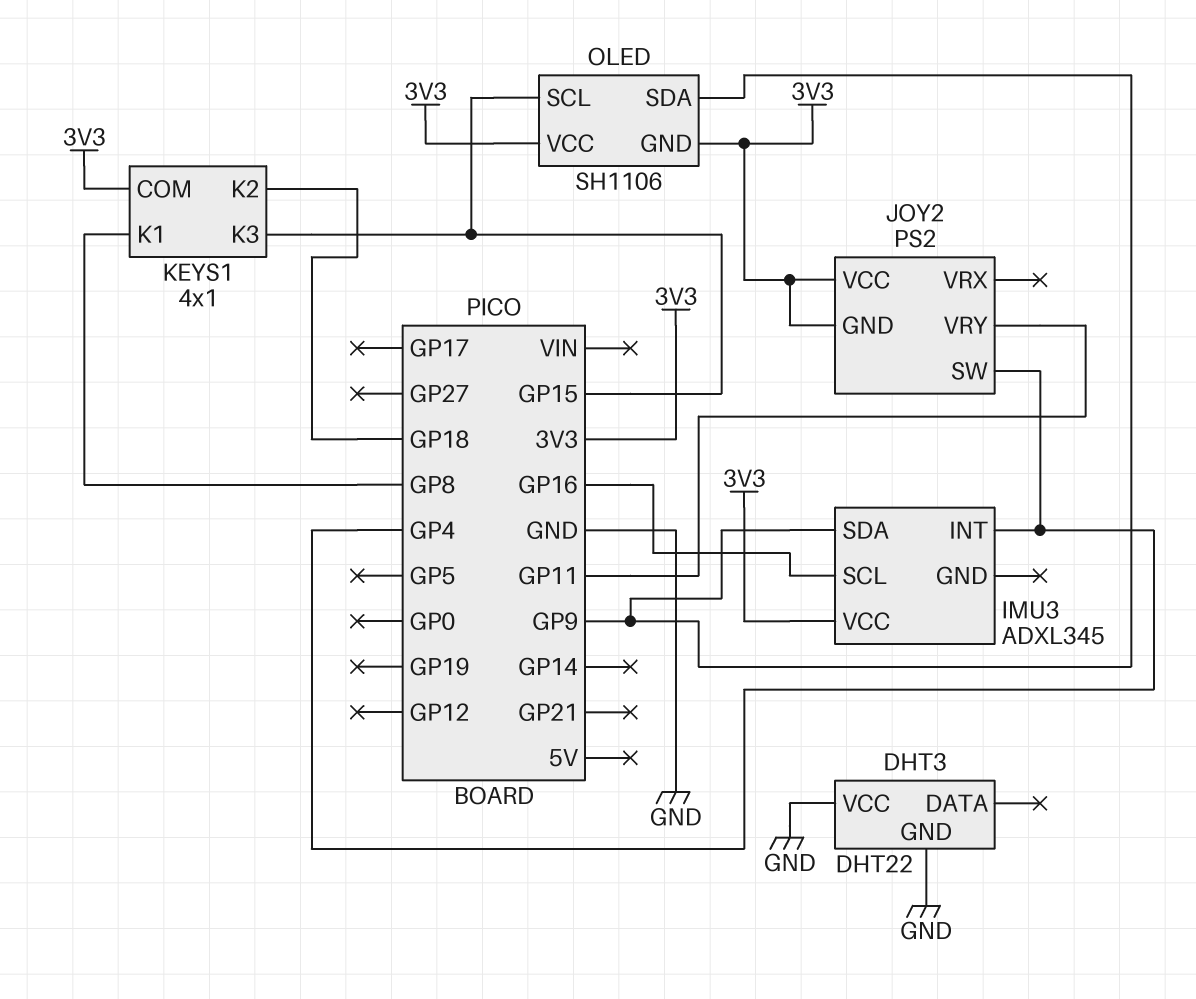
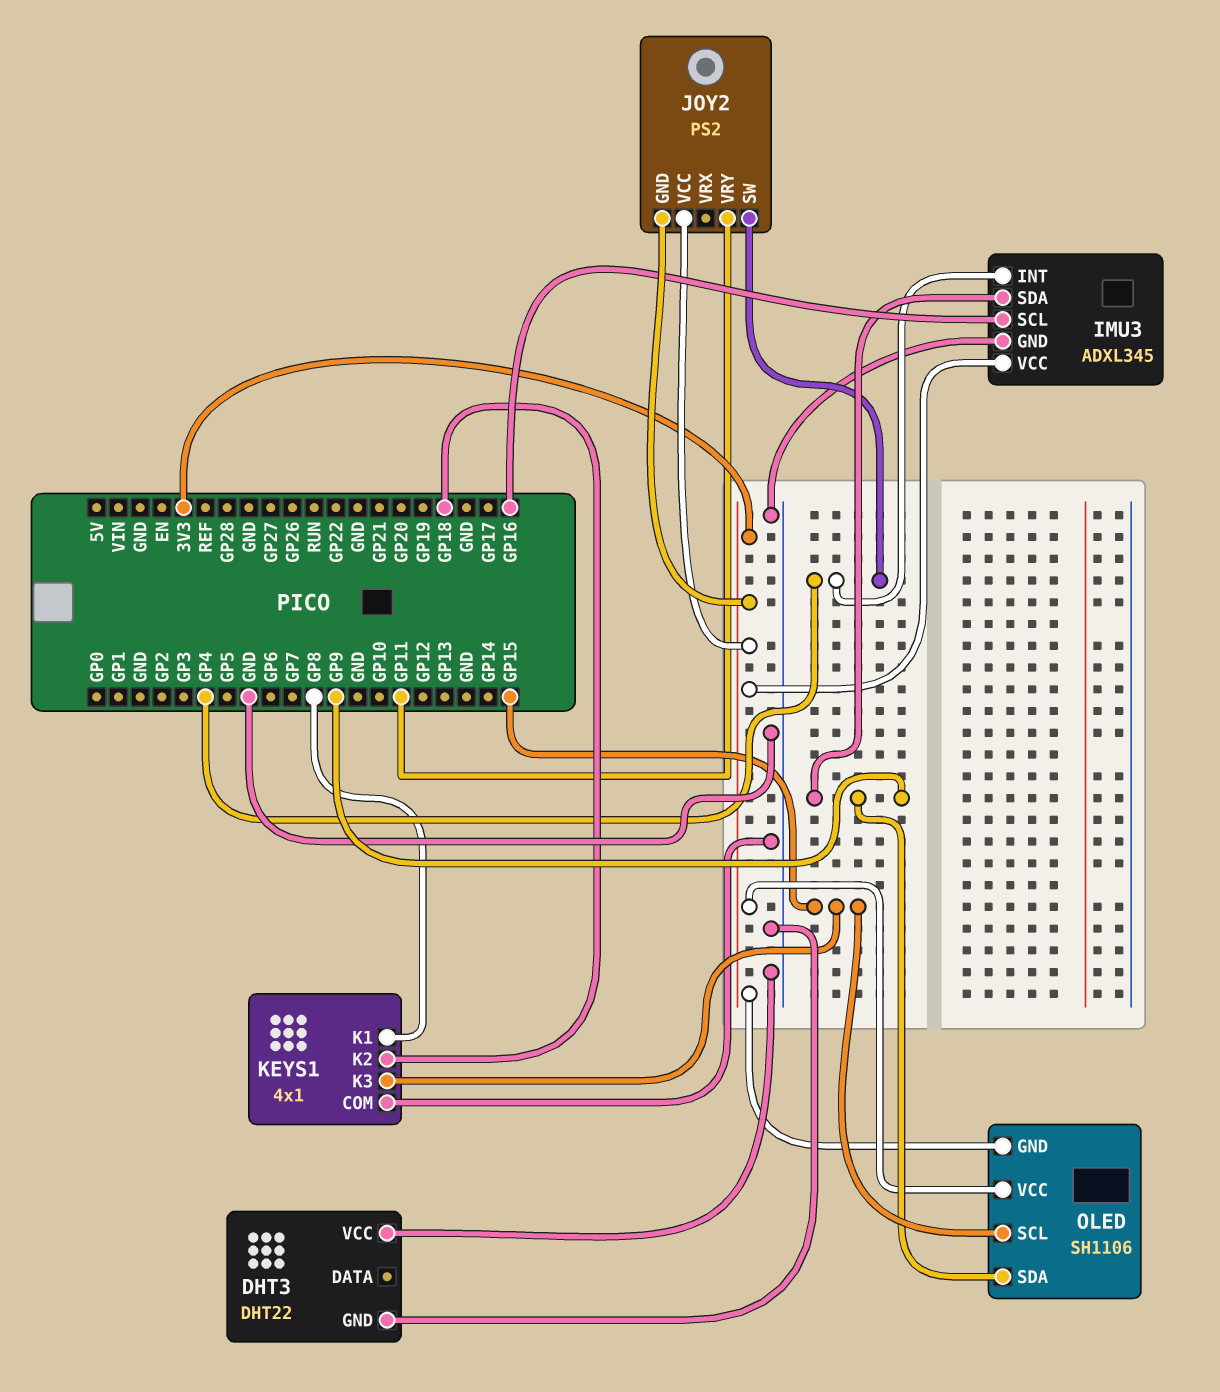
IMU3 pin GND: none -> GND
KEYS1 pin COM: 3V3 -> GND

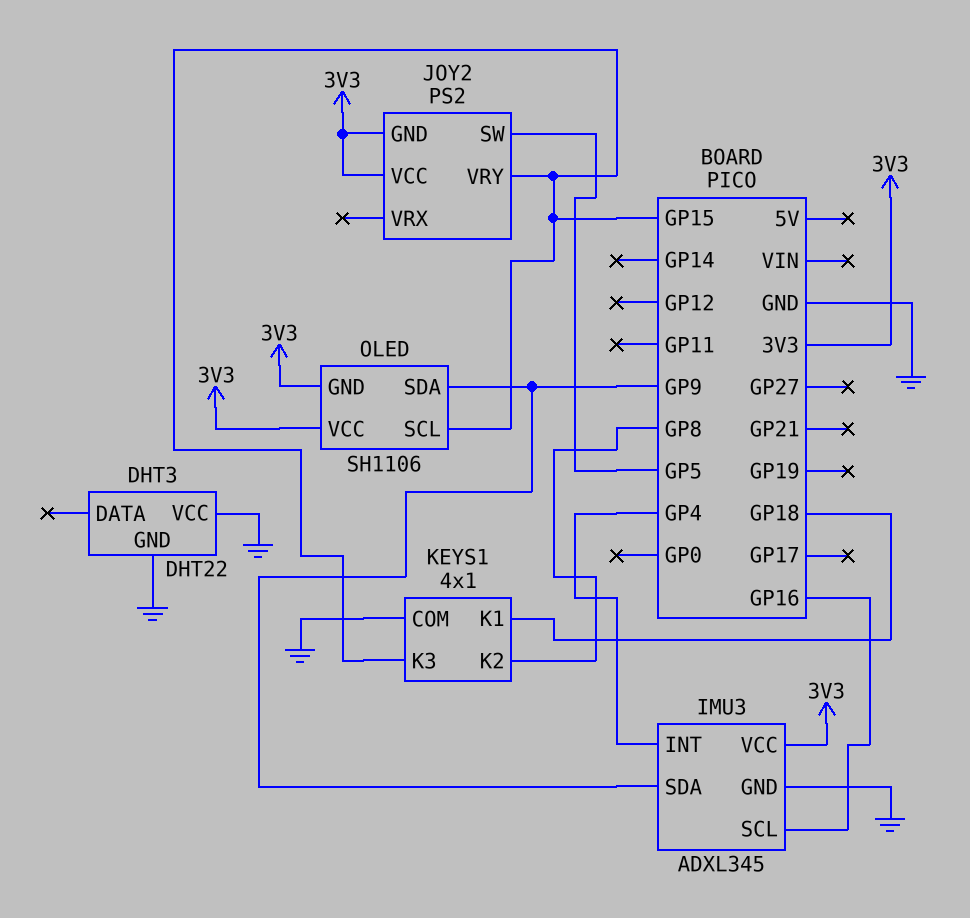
JOY2 pin SW: GP4 -> GP5
JOY2 pin VRY: GP11 -> GP15
KEYS1 pin K1: GP8 -> GP18
KEYS1 pin K2: GP18 -> GP8

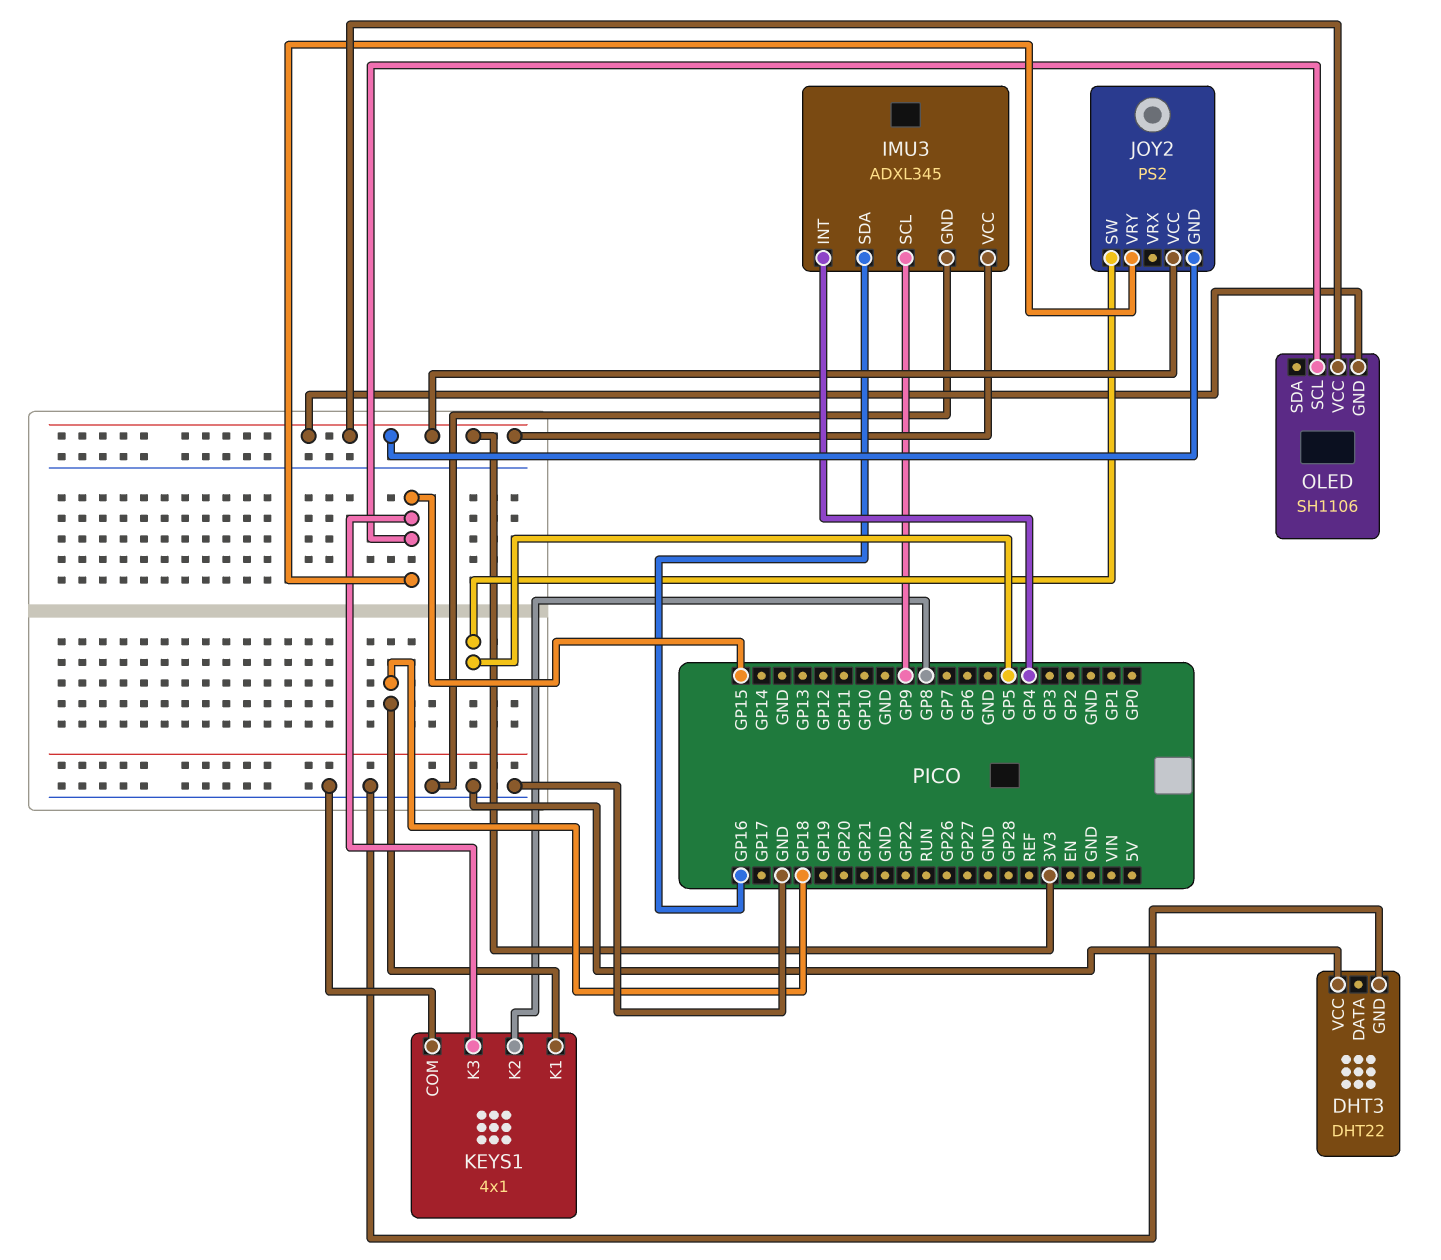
IMU3 pin SCL: GP16 -> GP9
IMU3 pin SDA: GP9 -> GP16
OLED pin SDA: GP9 -> none

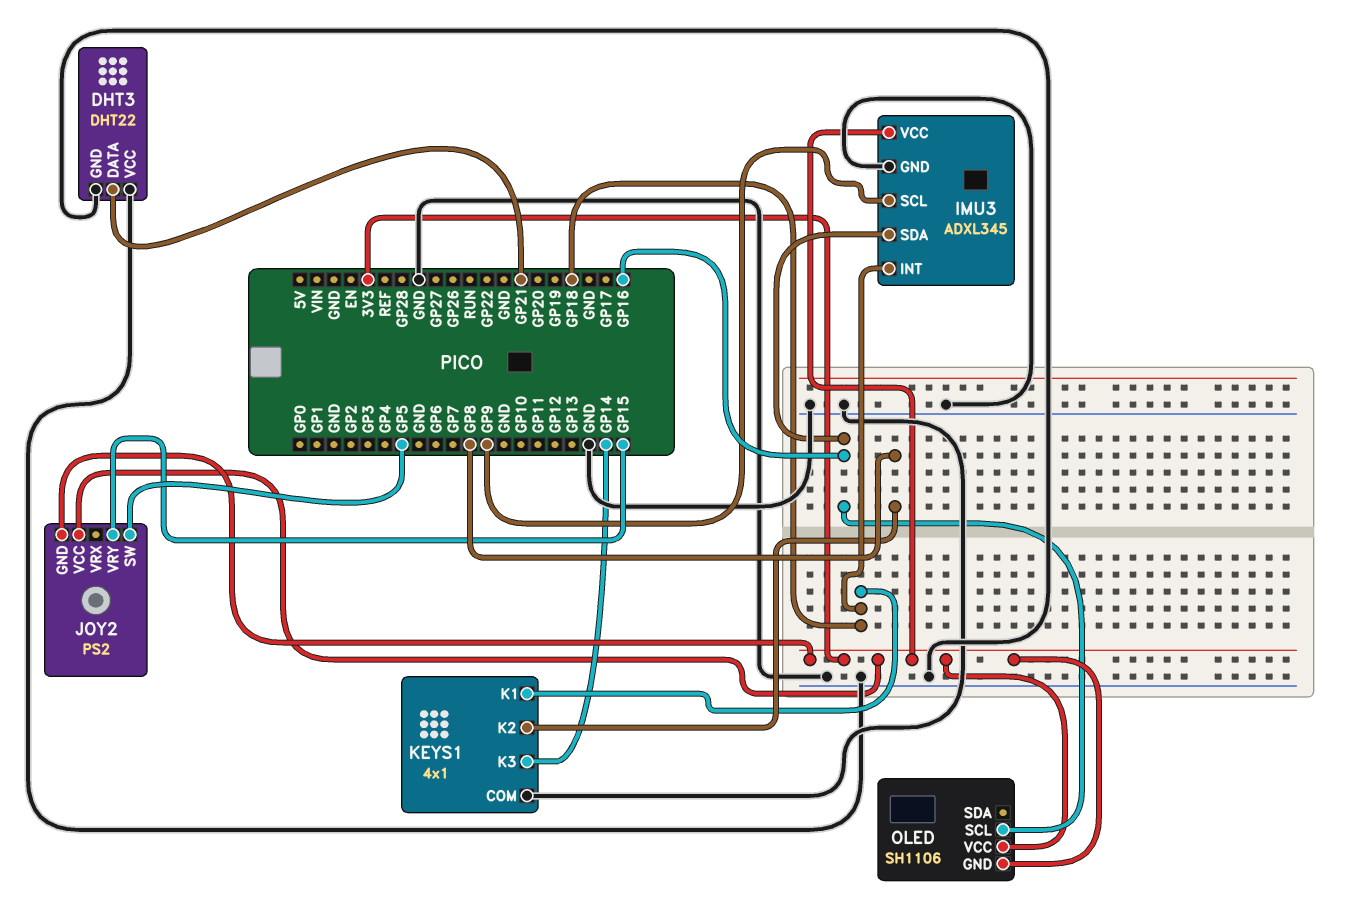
DHT3 pin DATA: none -> GP21
IMU3 pin INT: GP4 -> GP18
KEYS1 pin K3: GP15 -> GP14
OLED pin SCL: GP15 -> GP16

